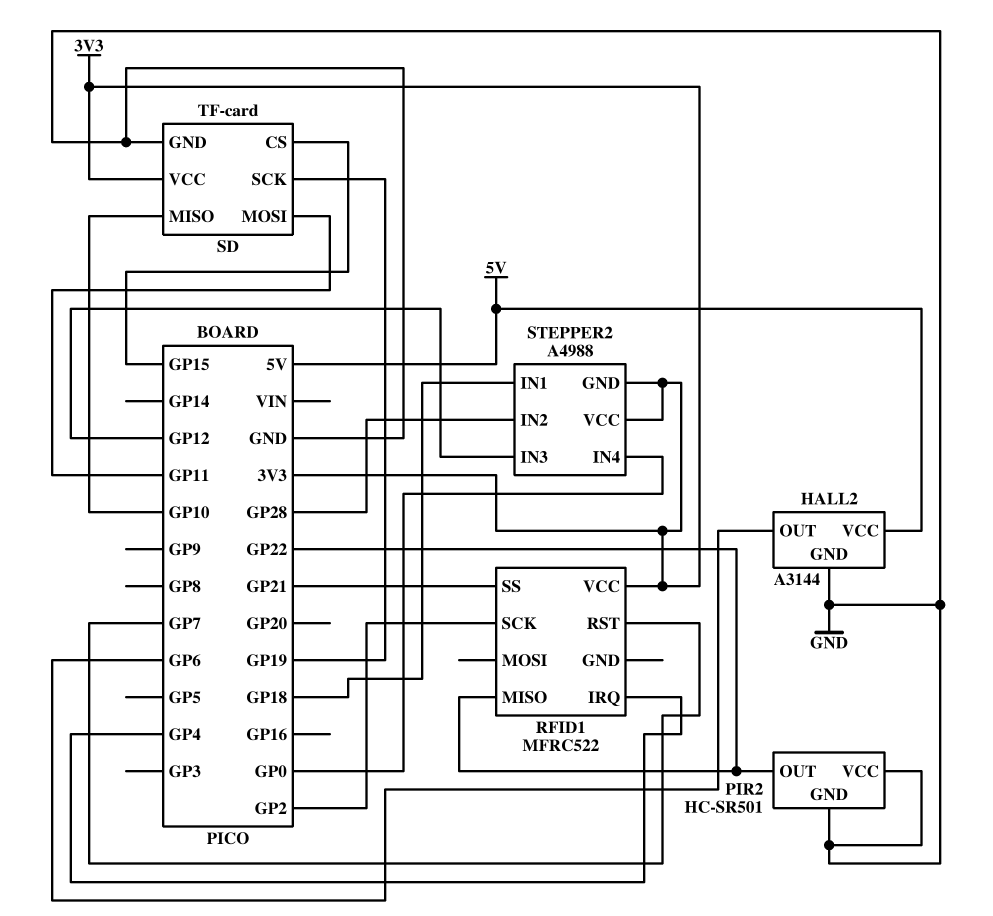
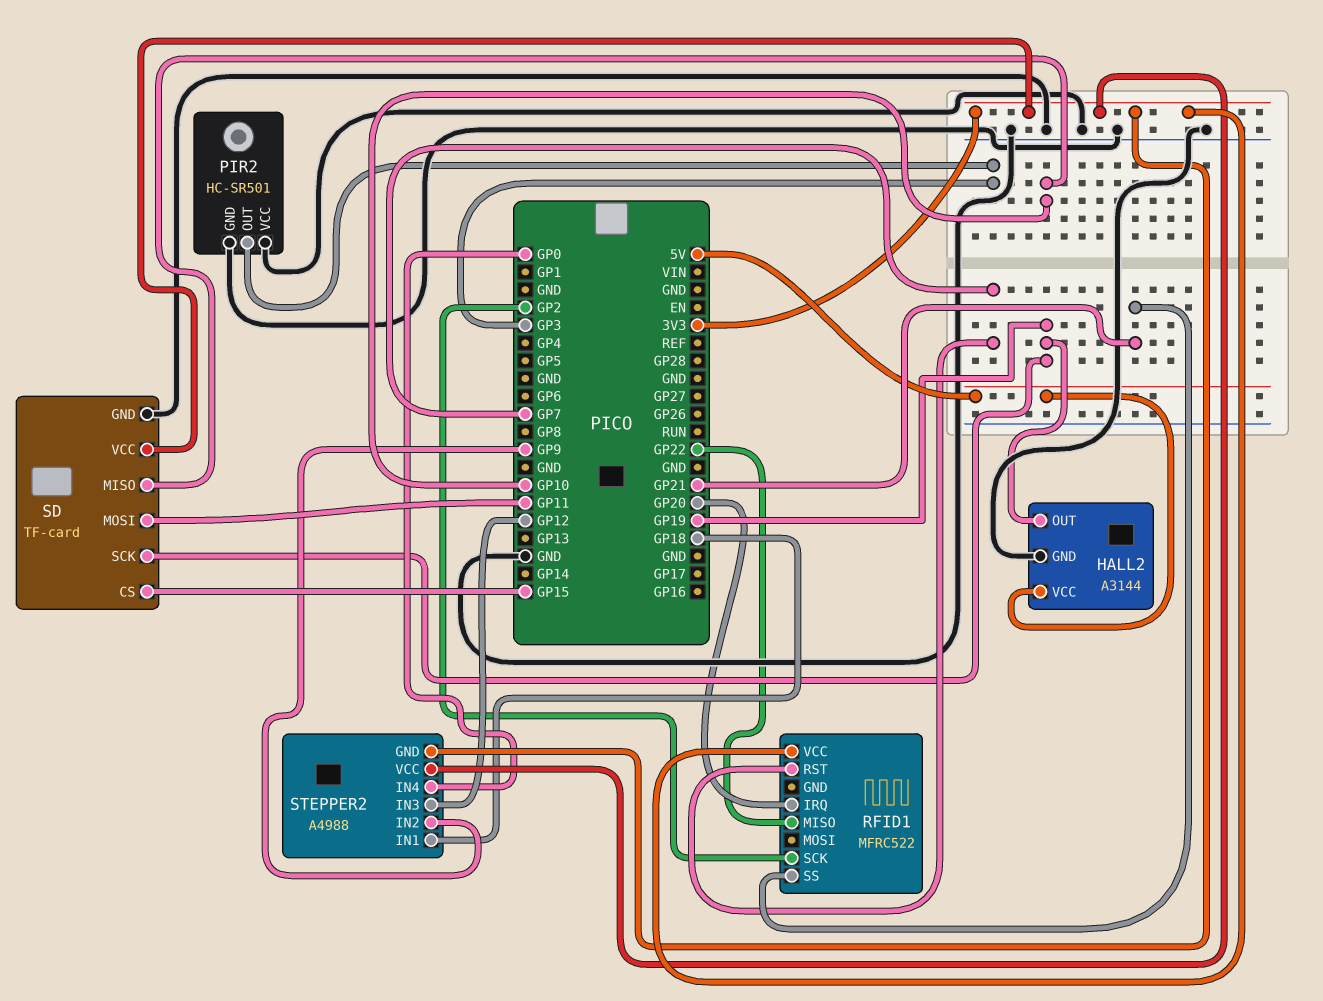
HALL2 pin OUT: GP6 -> GP19
PIR2 pin OUT: GP22 -> GP3
RFID1 pin IRQ: GP4 -> GP20
STEPPER2 pin IN2: GP28 -> GP9

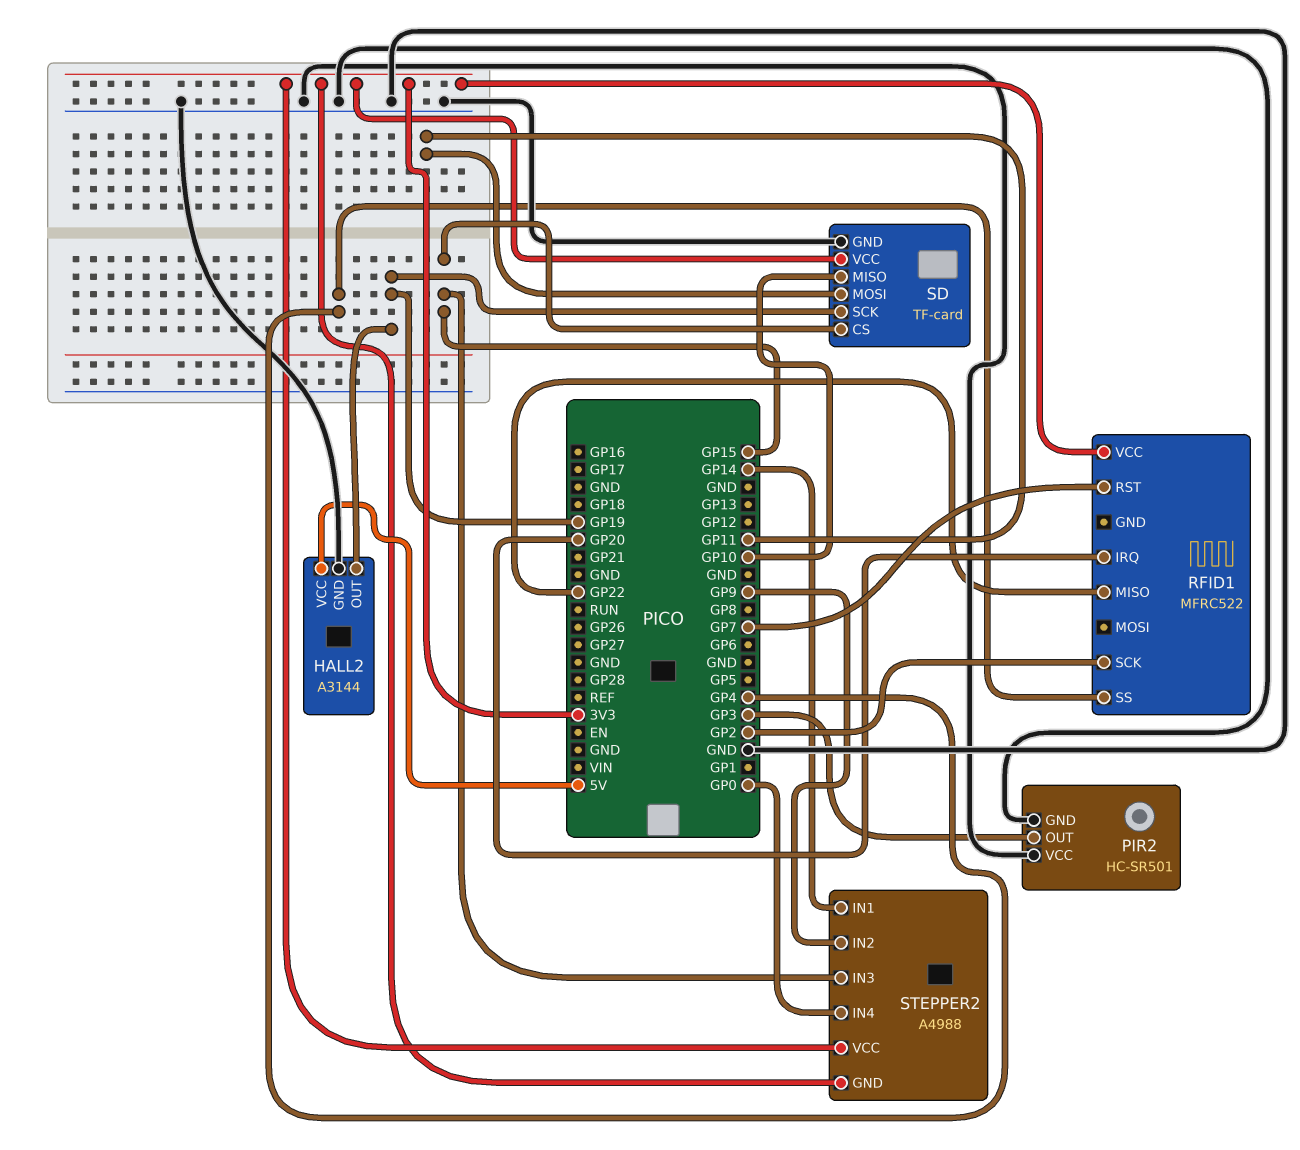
RFID1 pin SS: GP21 -> GP4
STEPPER2 pin IN1: GP18 -> GP14
STEPPER2 pin IN3: GP12 -> GP15

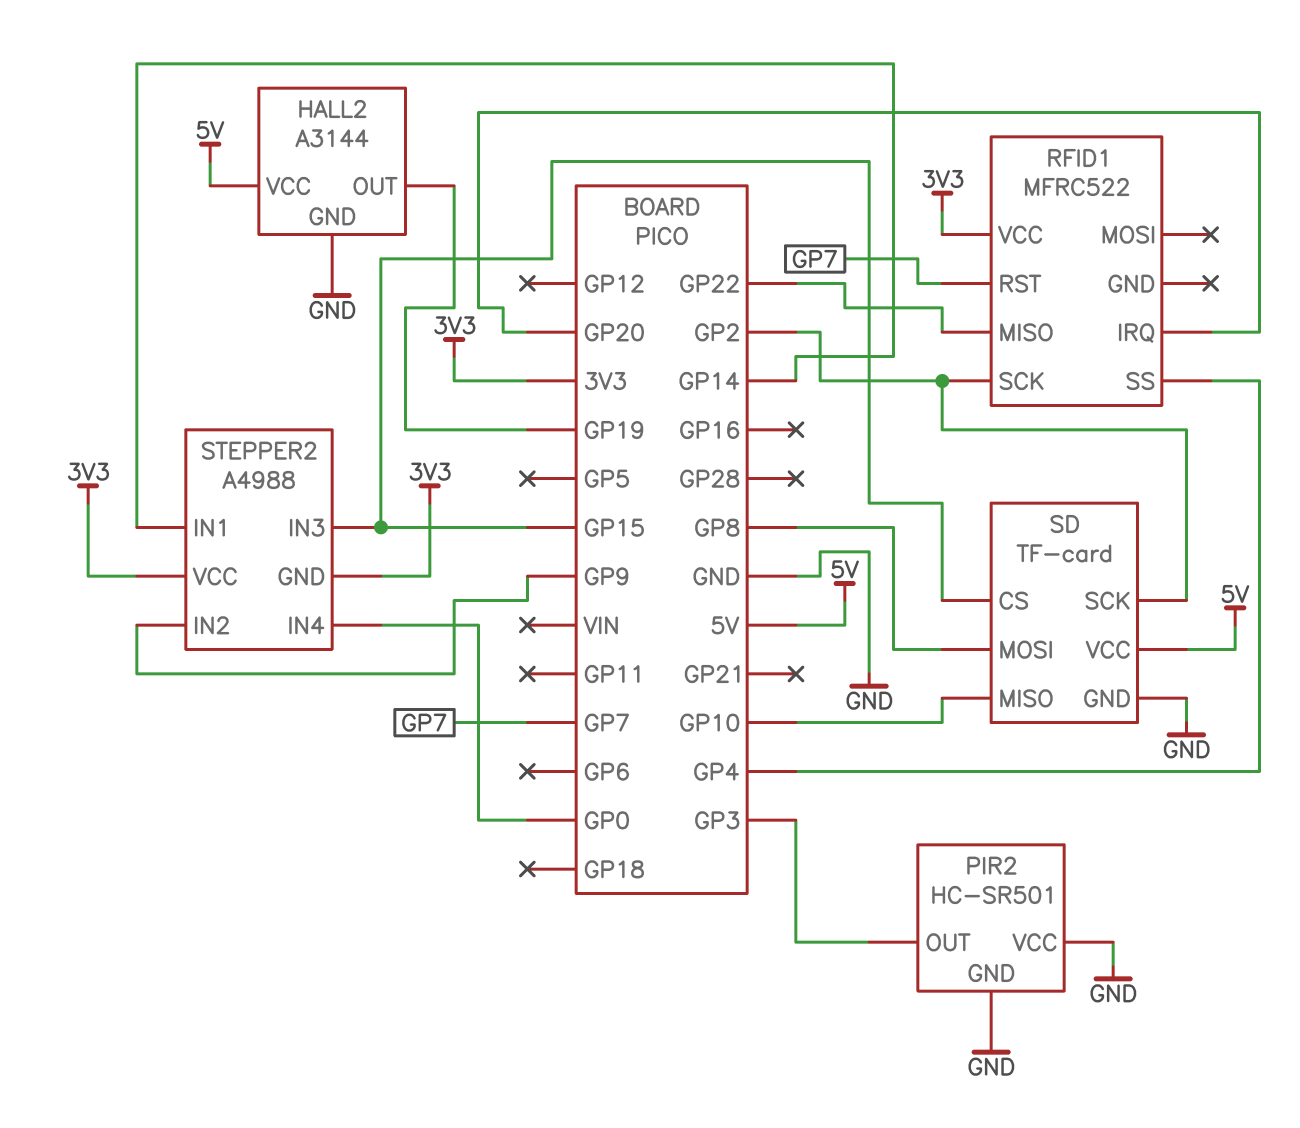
SD pin MOSI: GP11 -> GP8
SD pin SCK: GP19 -> GP2
SD pin VCC: 3V3 -> 5V

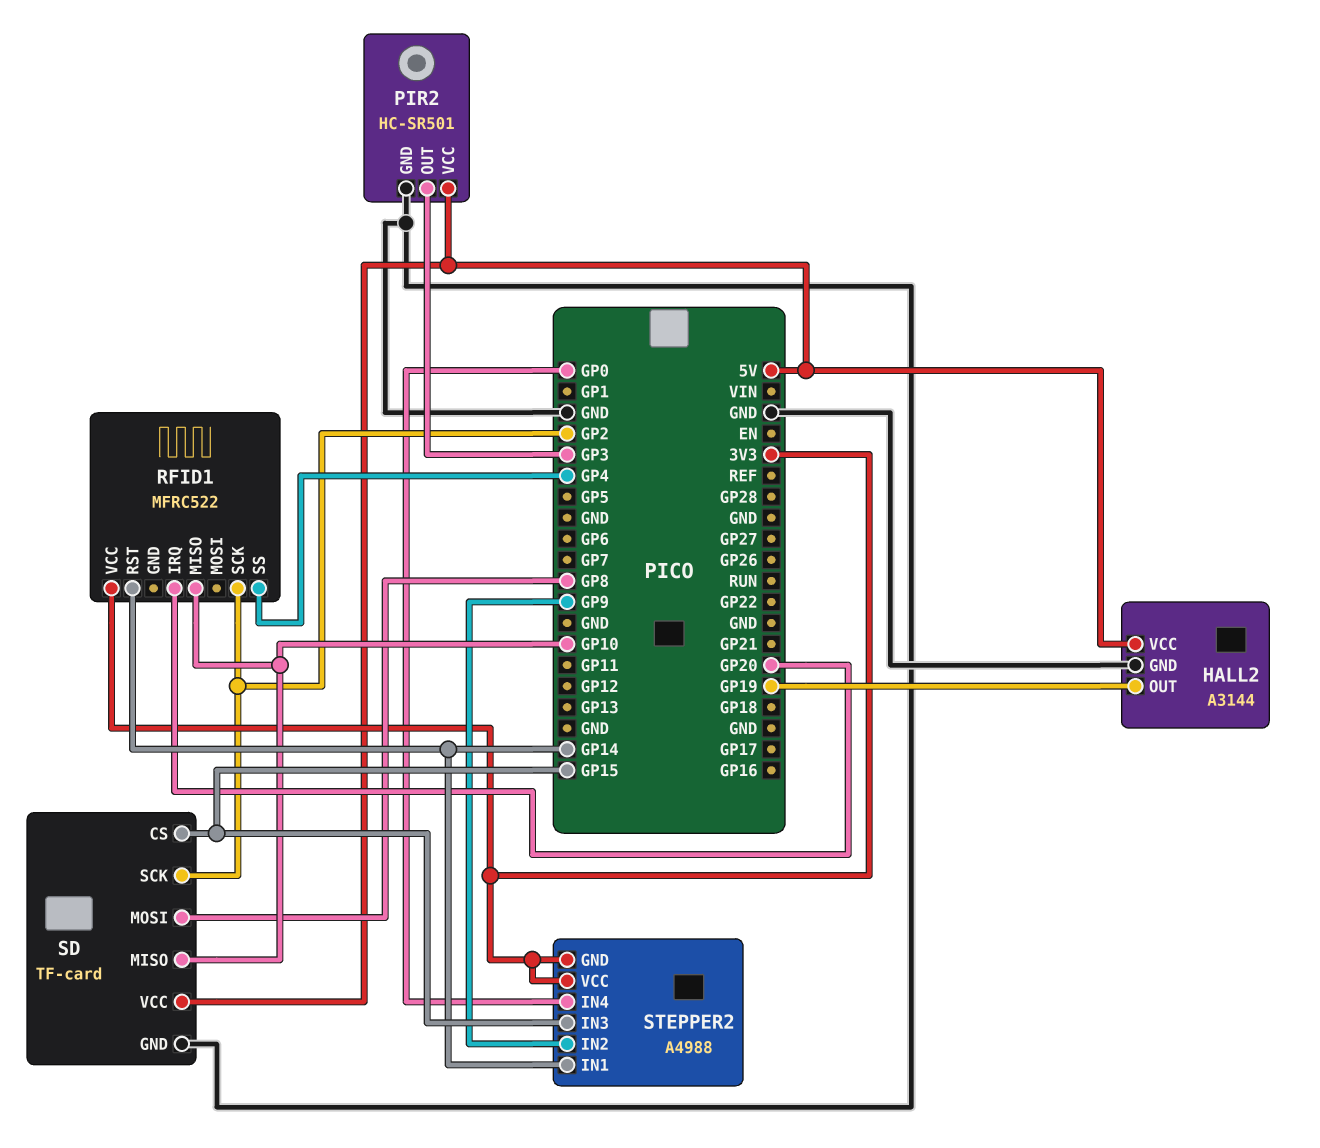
PIR2 pin VCC: GND -> 5V
RFID1 pin MISO: GP22 -> GP10
RFID1 pin RST: GP7 -> GP14

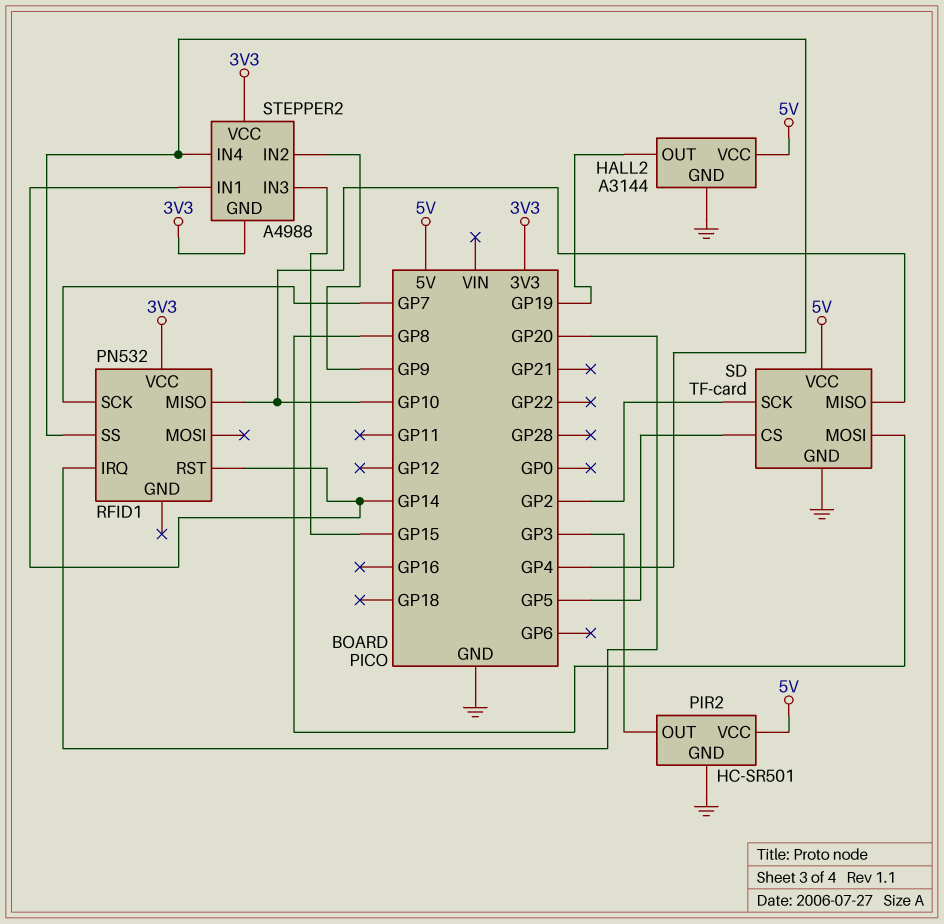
RFID1: MFRC522 -> PN532
RFID1 pin SCK: GP2 -> GP7
SD pin CS: GP15 -> GP5
STEPPER2 pin IN4: GP0 -> GP4

